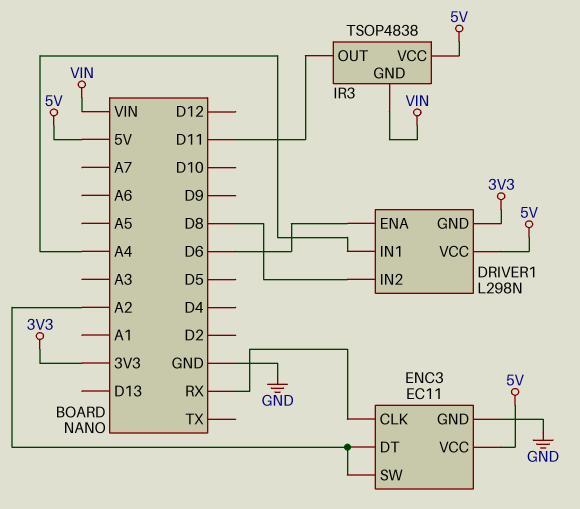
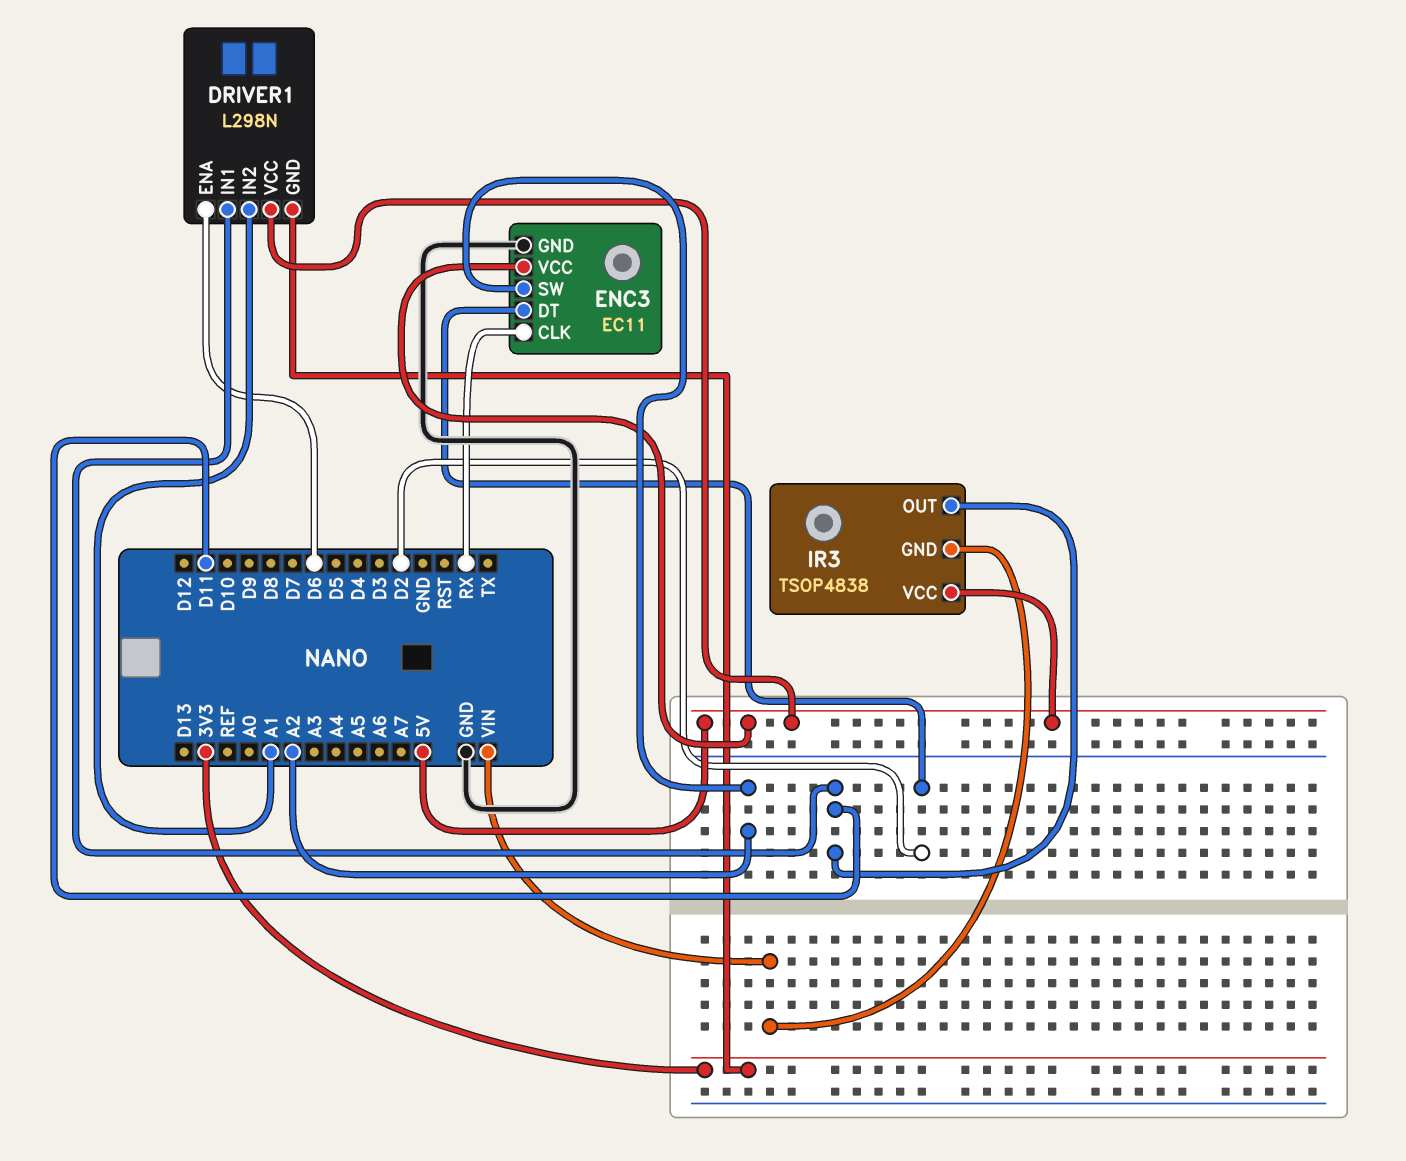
DRIVER1 pin IN1: A4 -> D11
DRIVER1 pin IN2: D8 -> A1
ENC3 pin DT: A2 -> D2

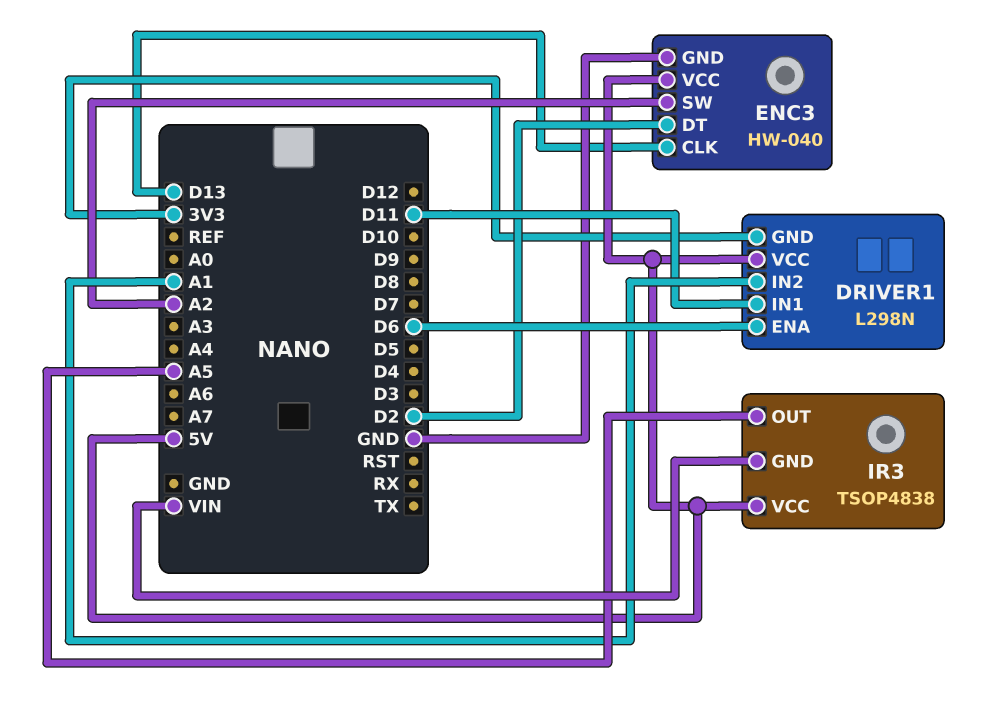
ENC3: EC11 -> HW-040
ENC3 pin CLK: RX -> D13
IR3 pin OUT: D11 -> A5

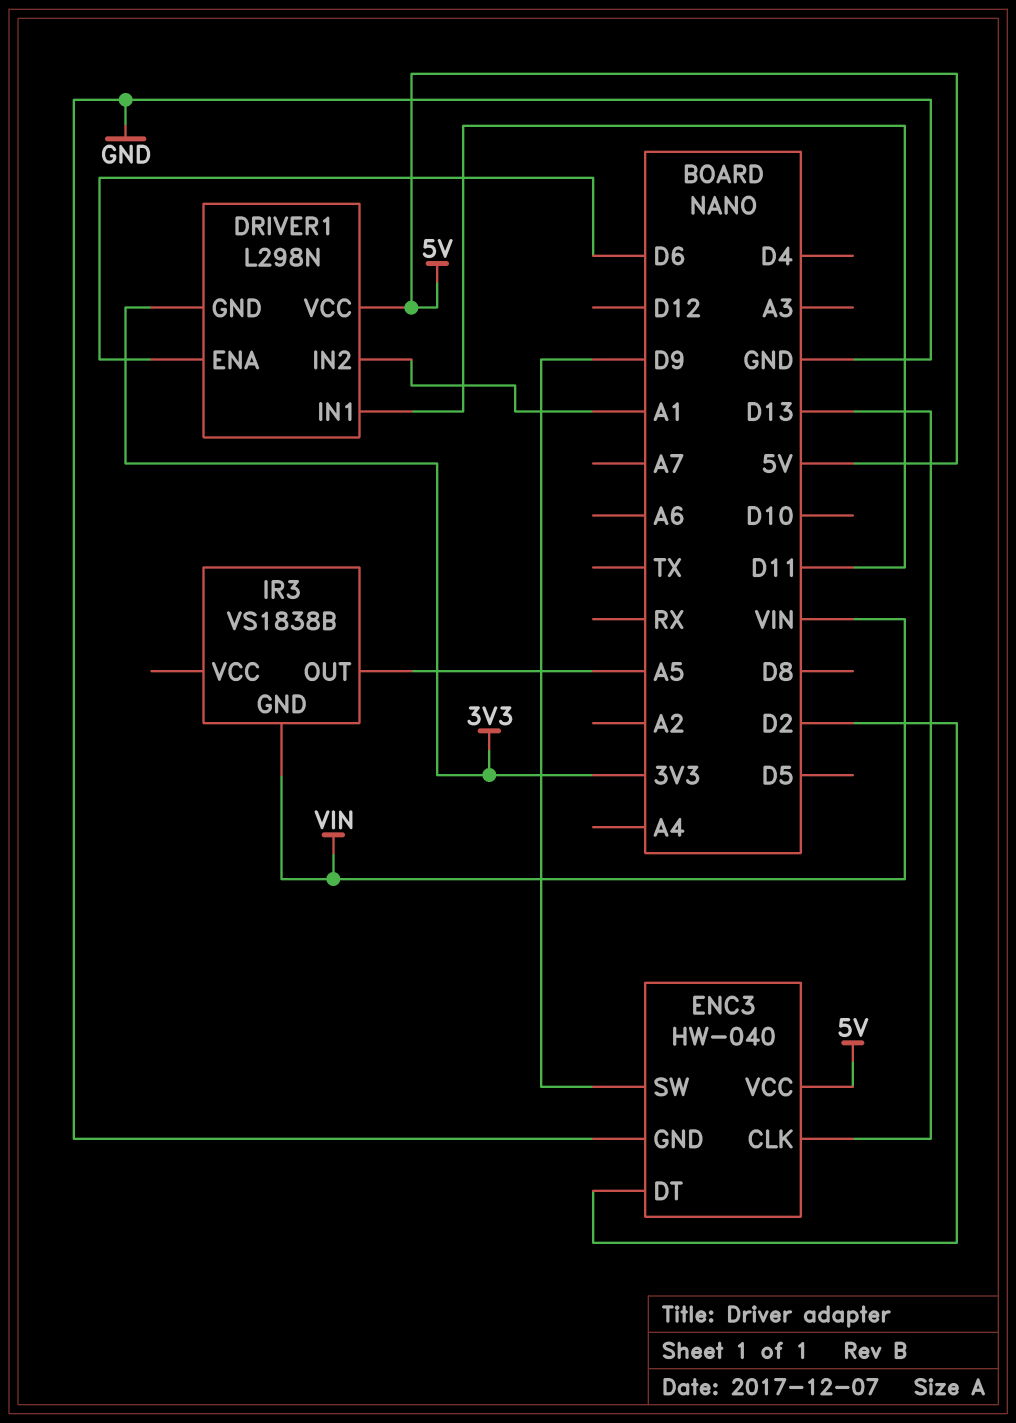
ENC3 pin SW: A2 -> D9
IR3: TSOP4838 -> VS1838B
IR3 pin VCC: 5V -> none

